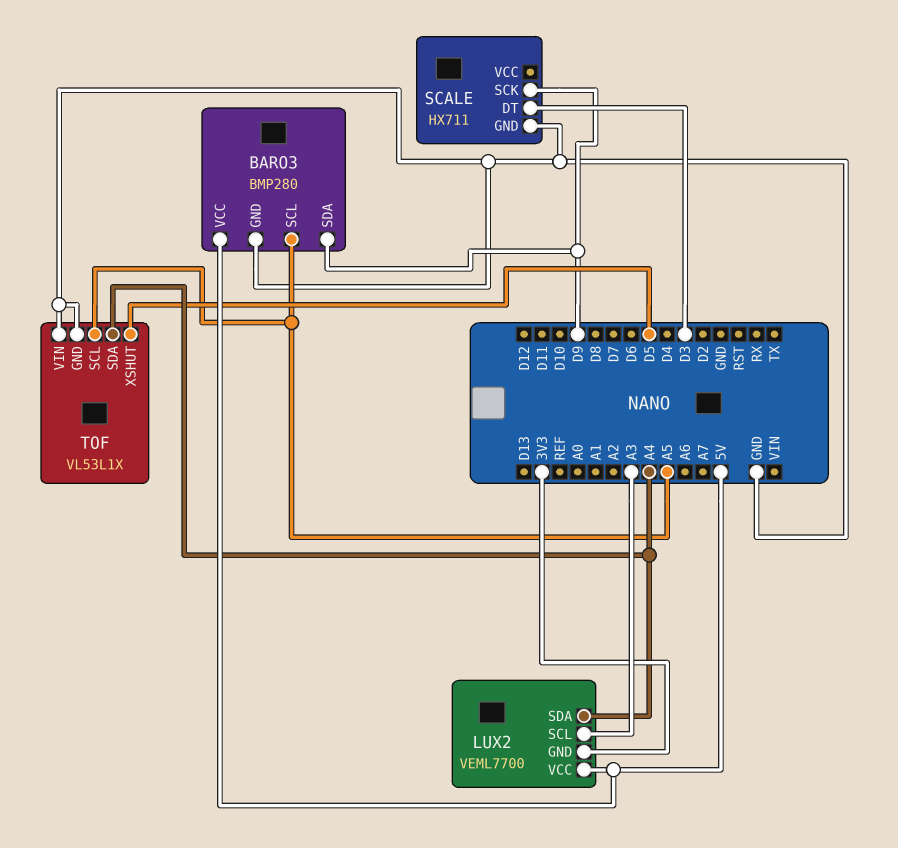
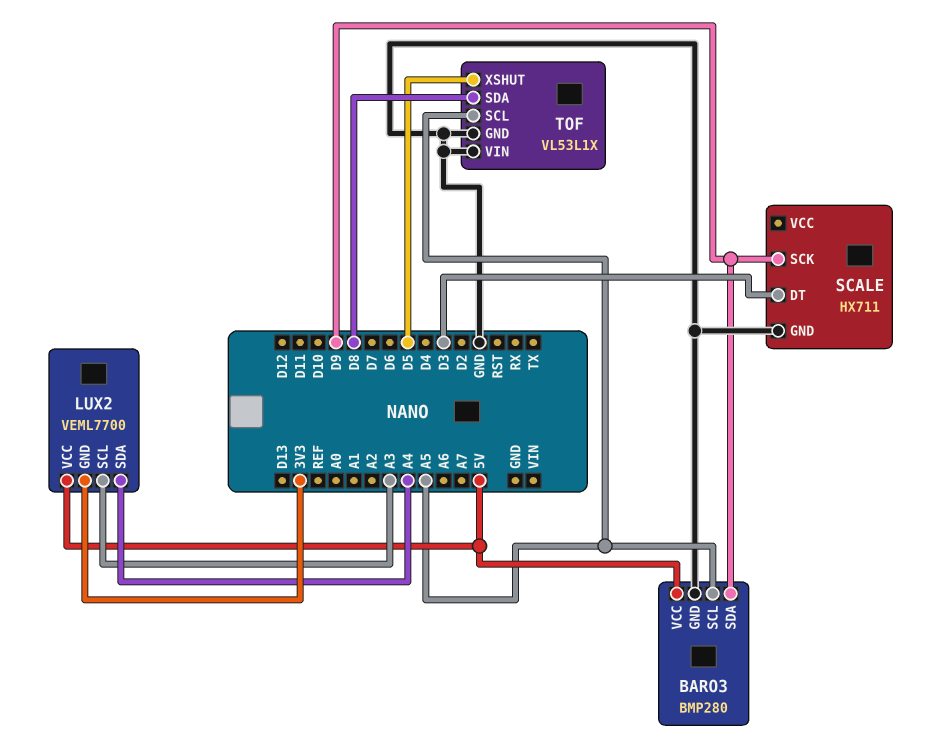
TOF pin SDA: A4 -> D8

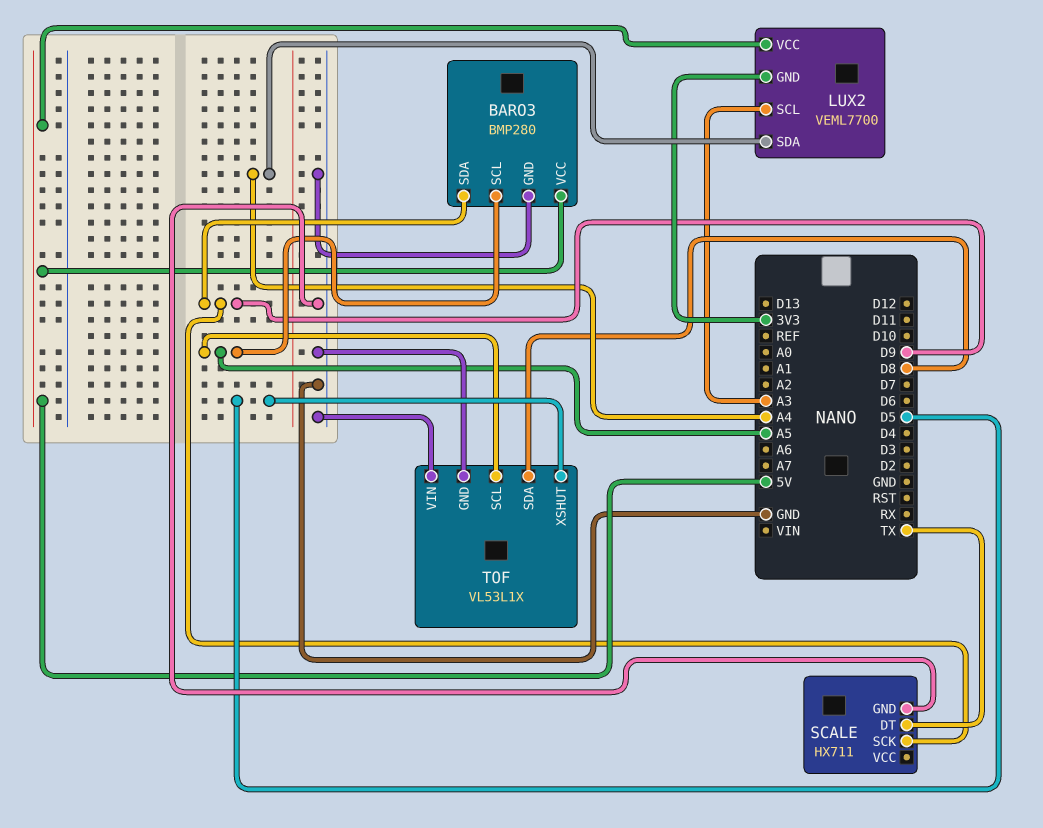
SCALE pin DT: D3 -> TX

